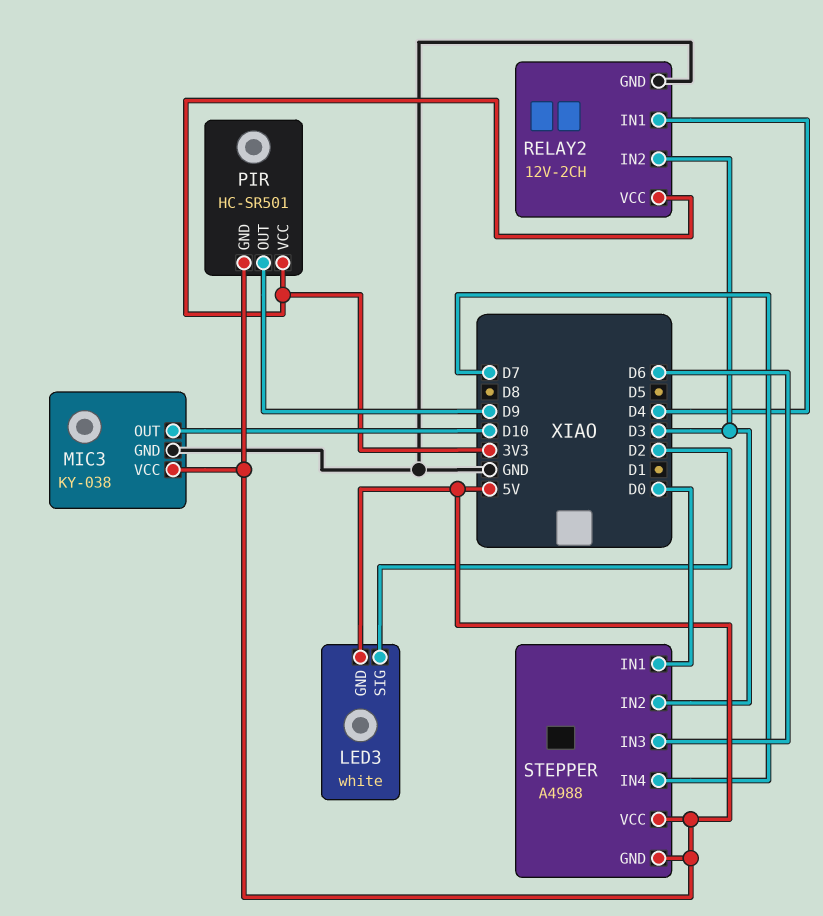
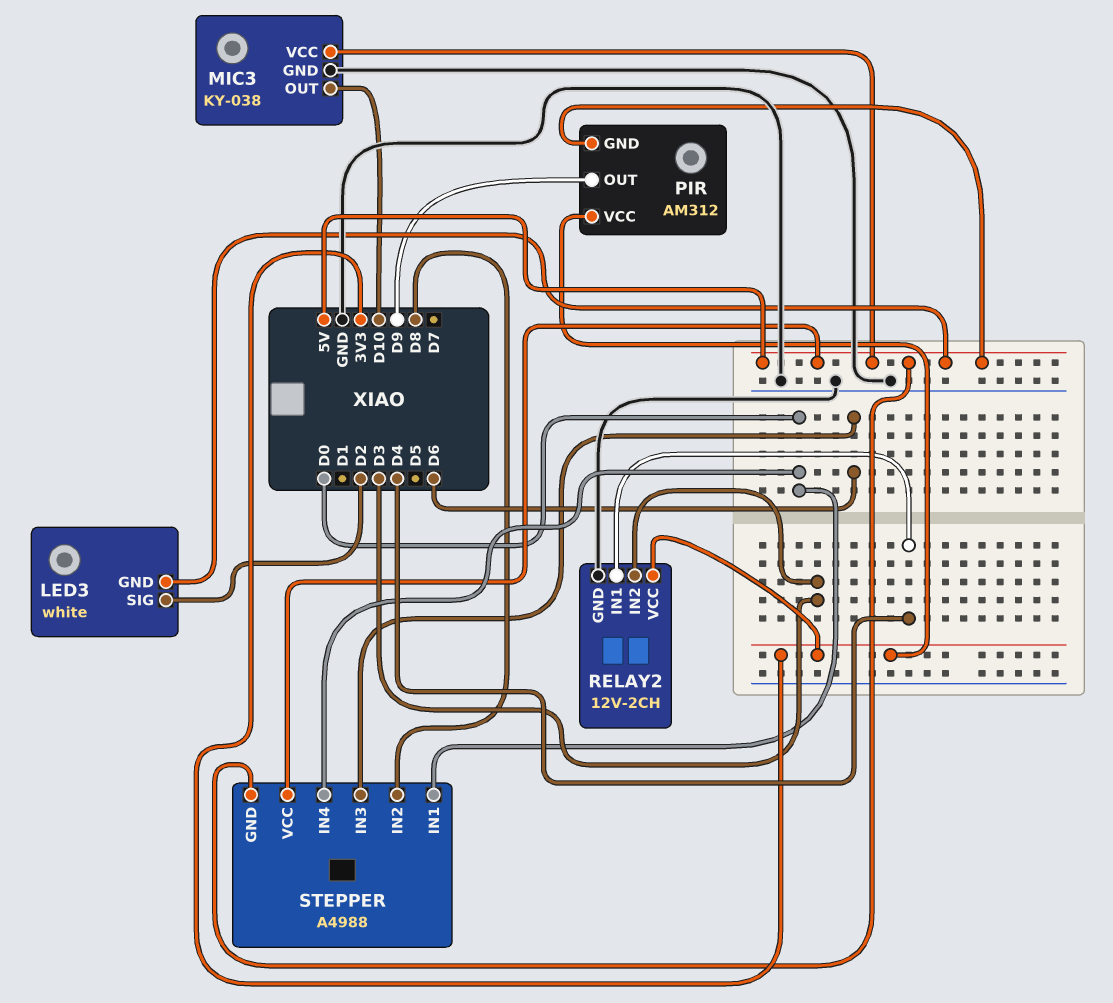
PIR: HC-SR501 -> AM312
STEPPER pin IN2: D3 -> D8
STEPPER pin IN4: D7 -> D0

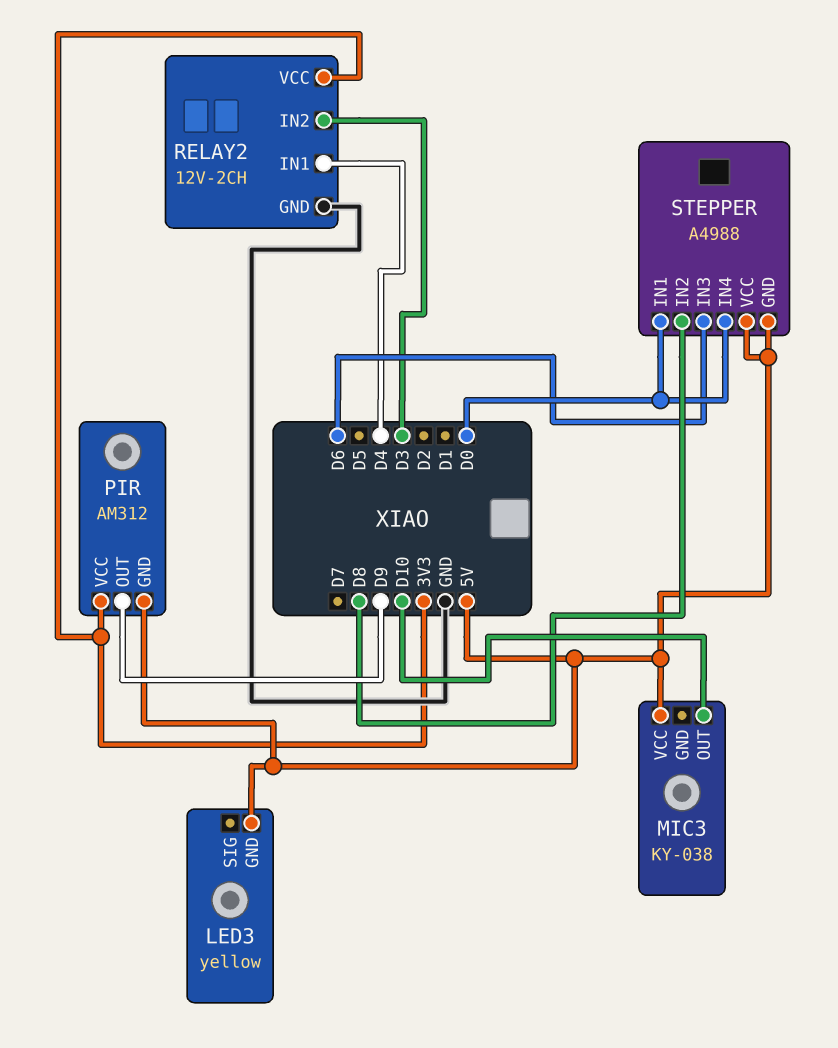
LED3: white -> yellow
LED3 pin SIG: D2 -> none
MIC3 pin GND: GND -> none

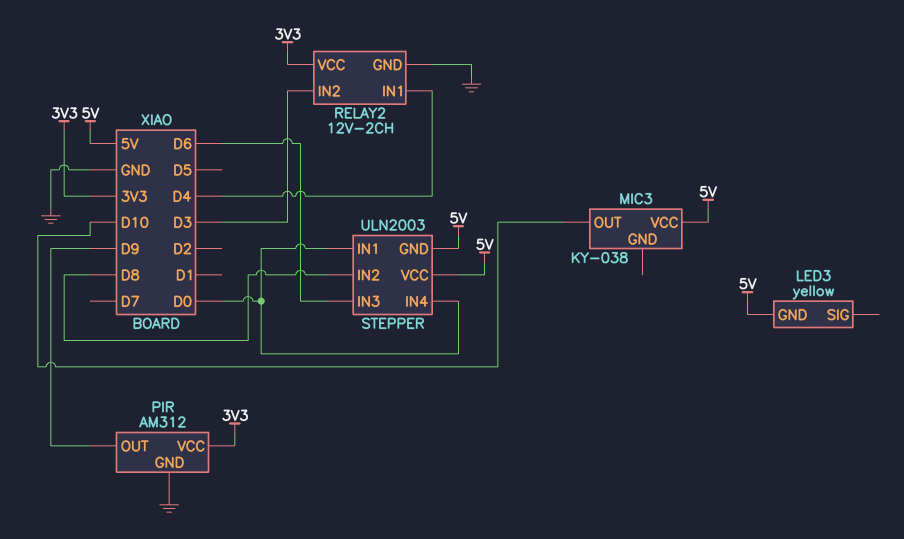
PIR pin GND: 5V -> GND
STEPPER: A4988 -> ULN2003

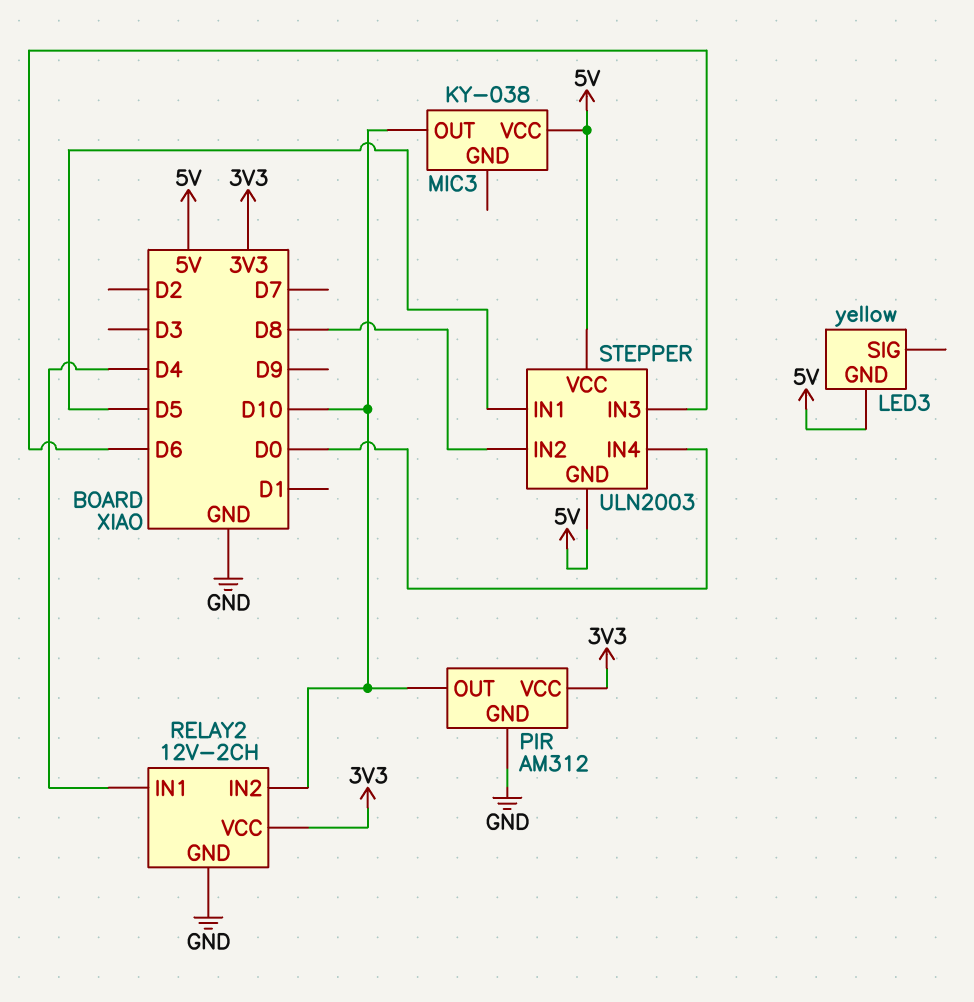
PIR pin OUT: D9 -> D10
RELAY2 pin IN2: D3 -> D10
STEPPER pin IN1: D0 -> D5

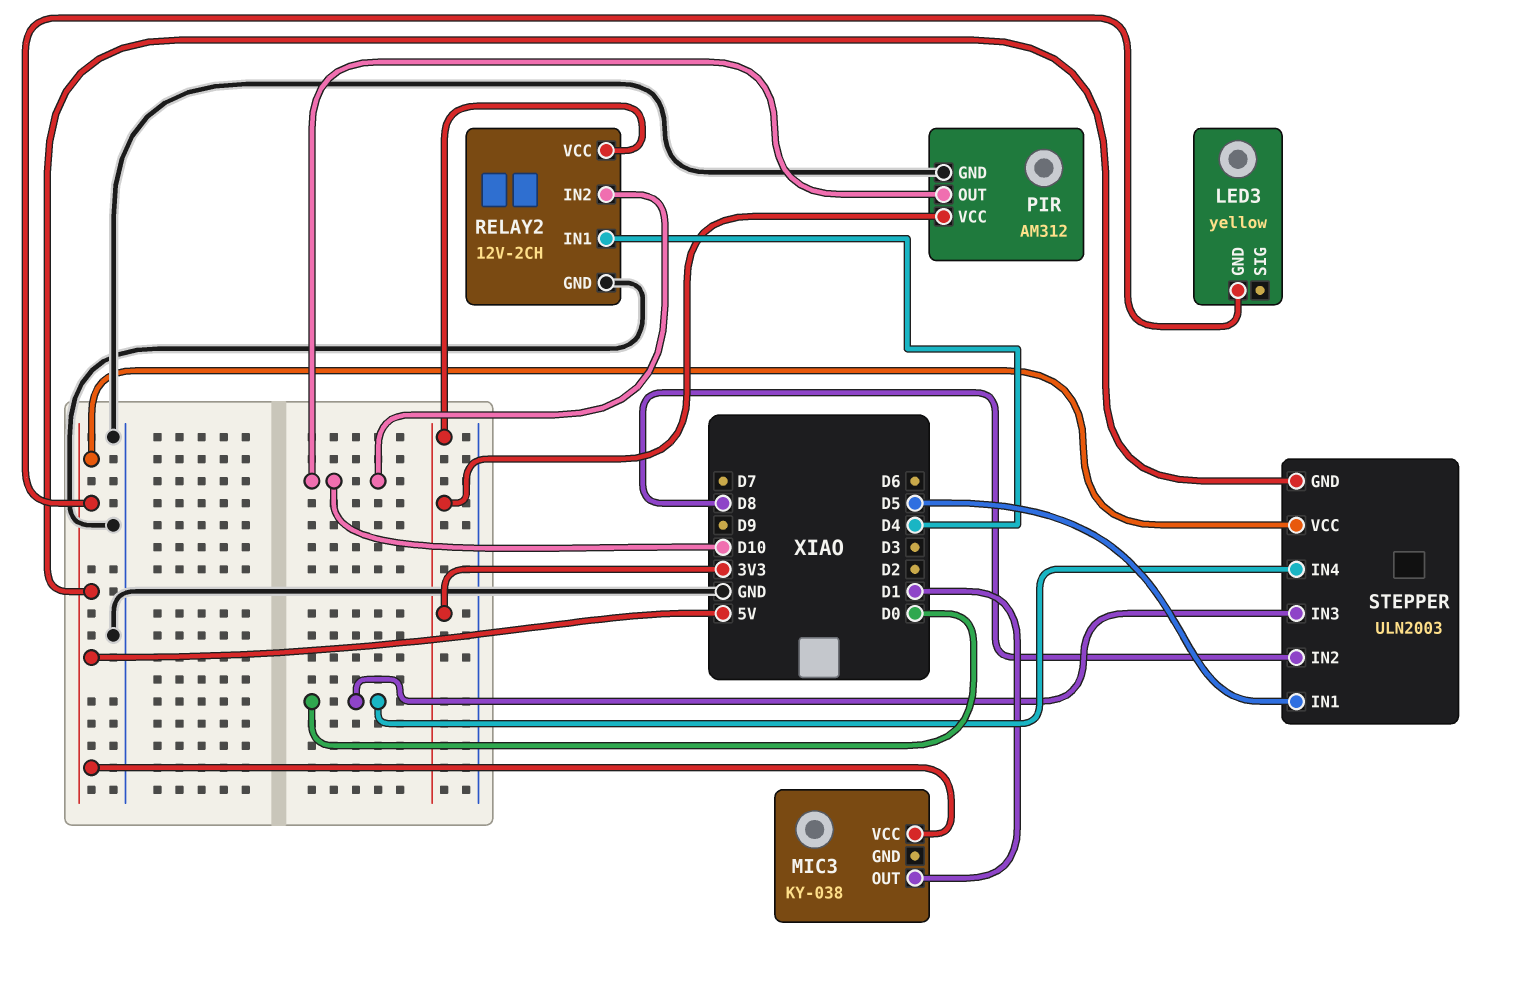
MIC3 pin OUT: D10 -> D1
STEPPER pin IN3: D6 -> D0

